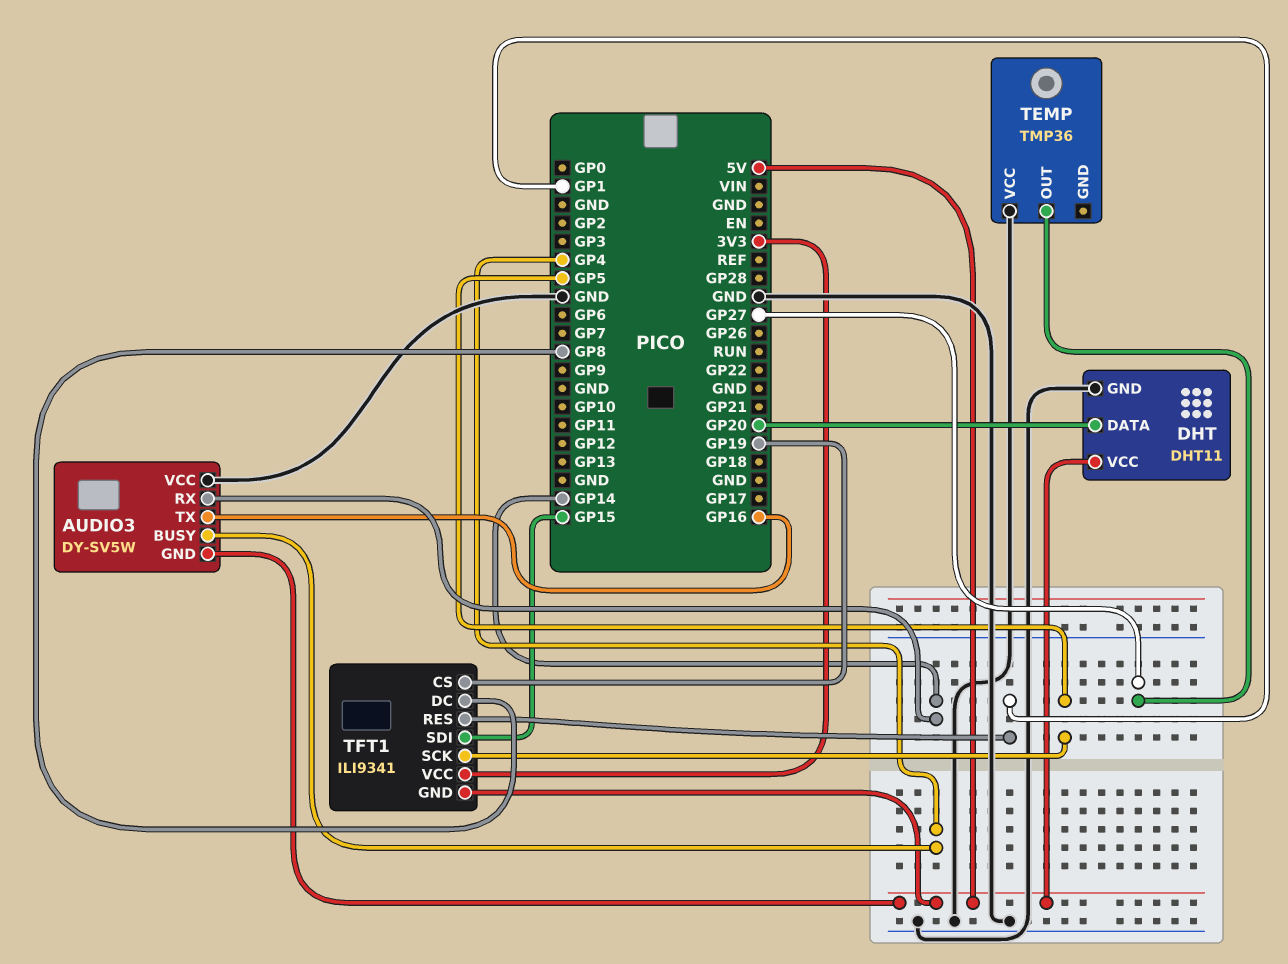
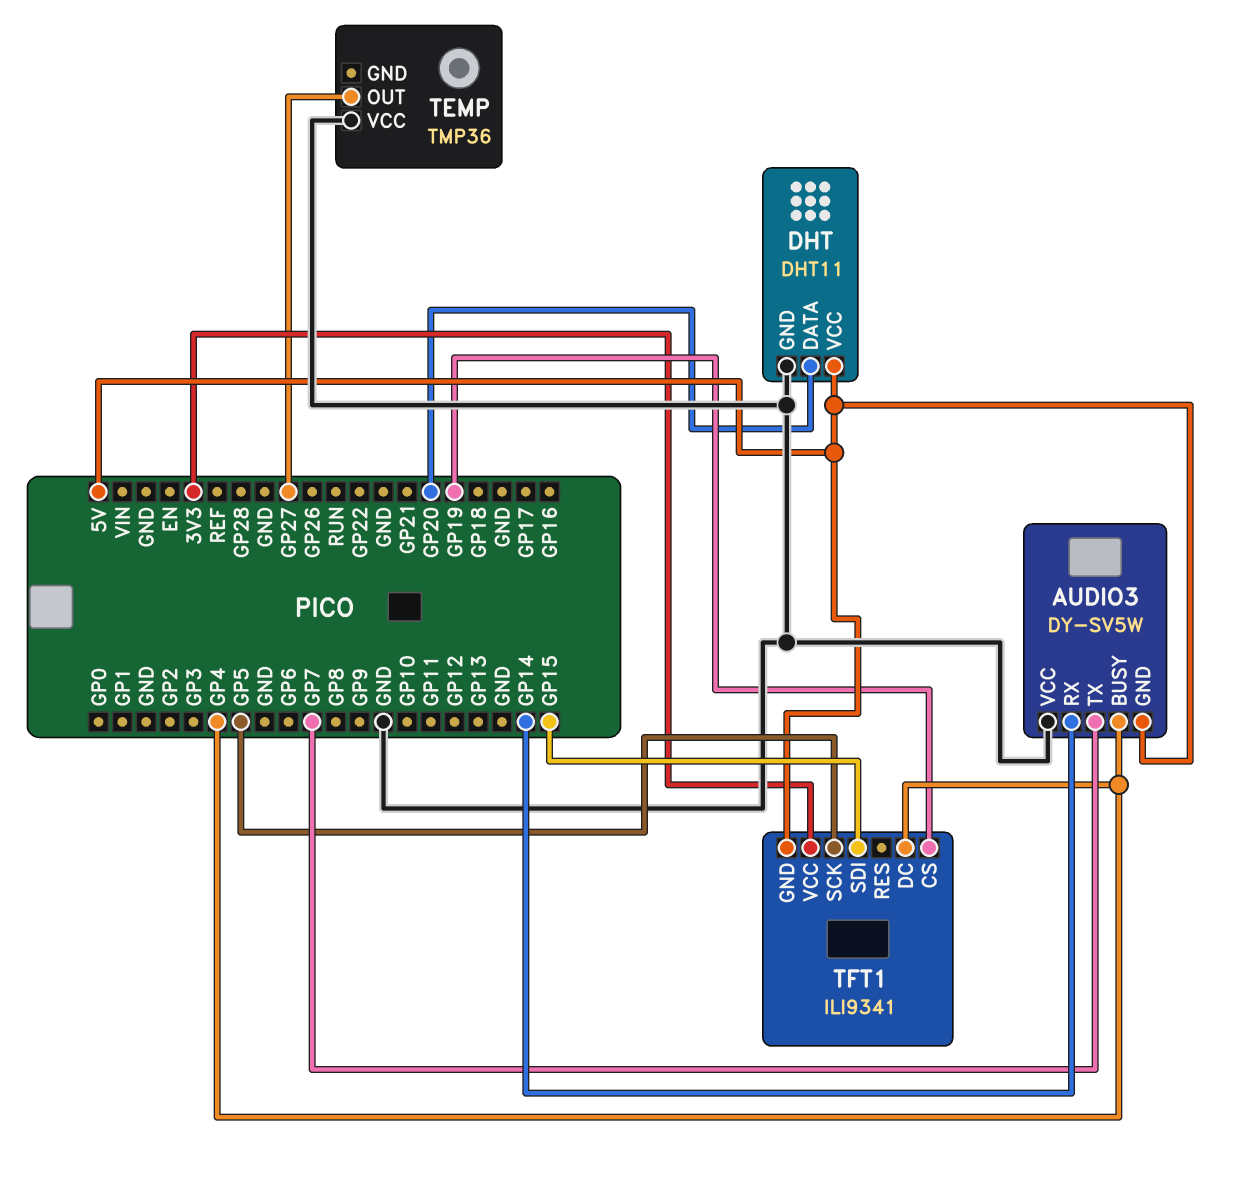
AUDIO3 pin TX: GP16 -> GP7
TFT1 pin DC: GP8 -> GP4
TFT1 pin RES: GP1 -> none

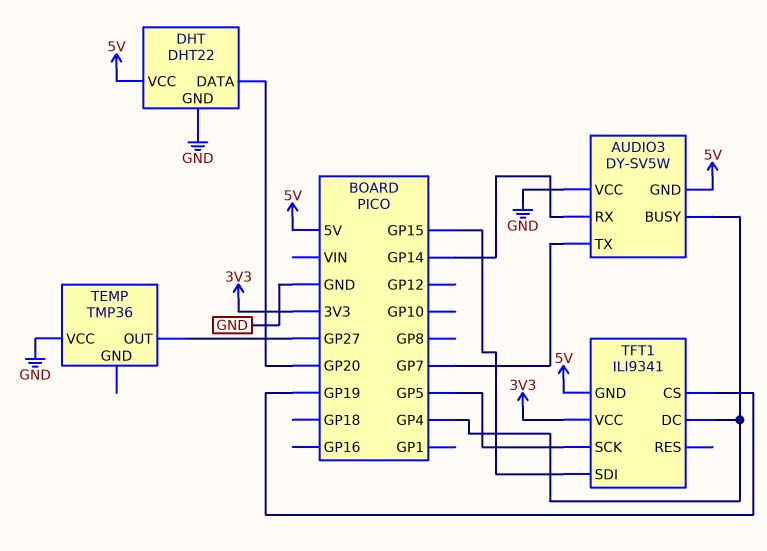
DHT: DHT11 -> DHT22

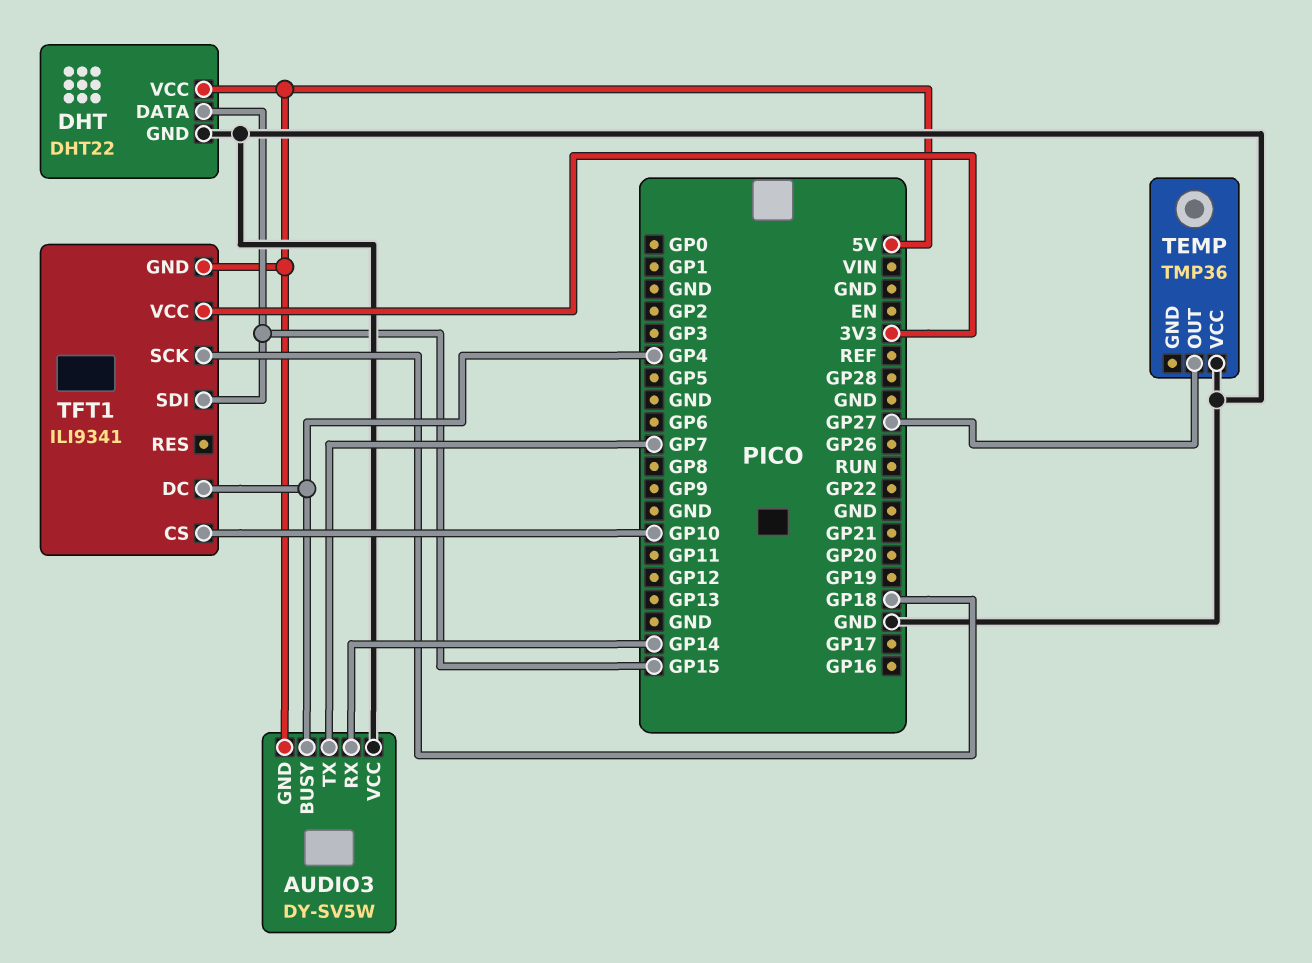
DHT pin DATA: GP20 -> GP15
TFT1 pin CS: GP19 -> GP10
TFT1 pin SCK: GP5 -> GP18

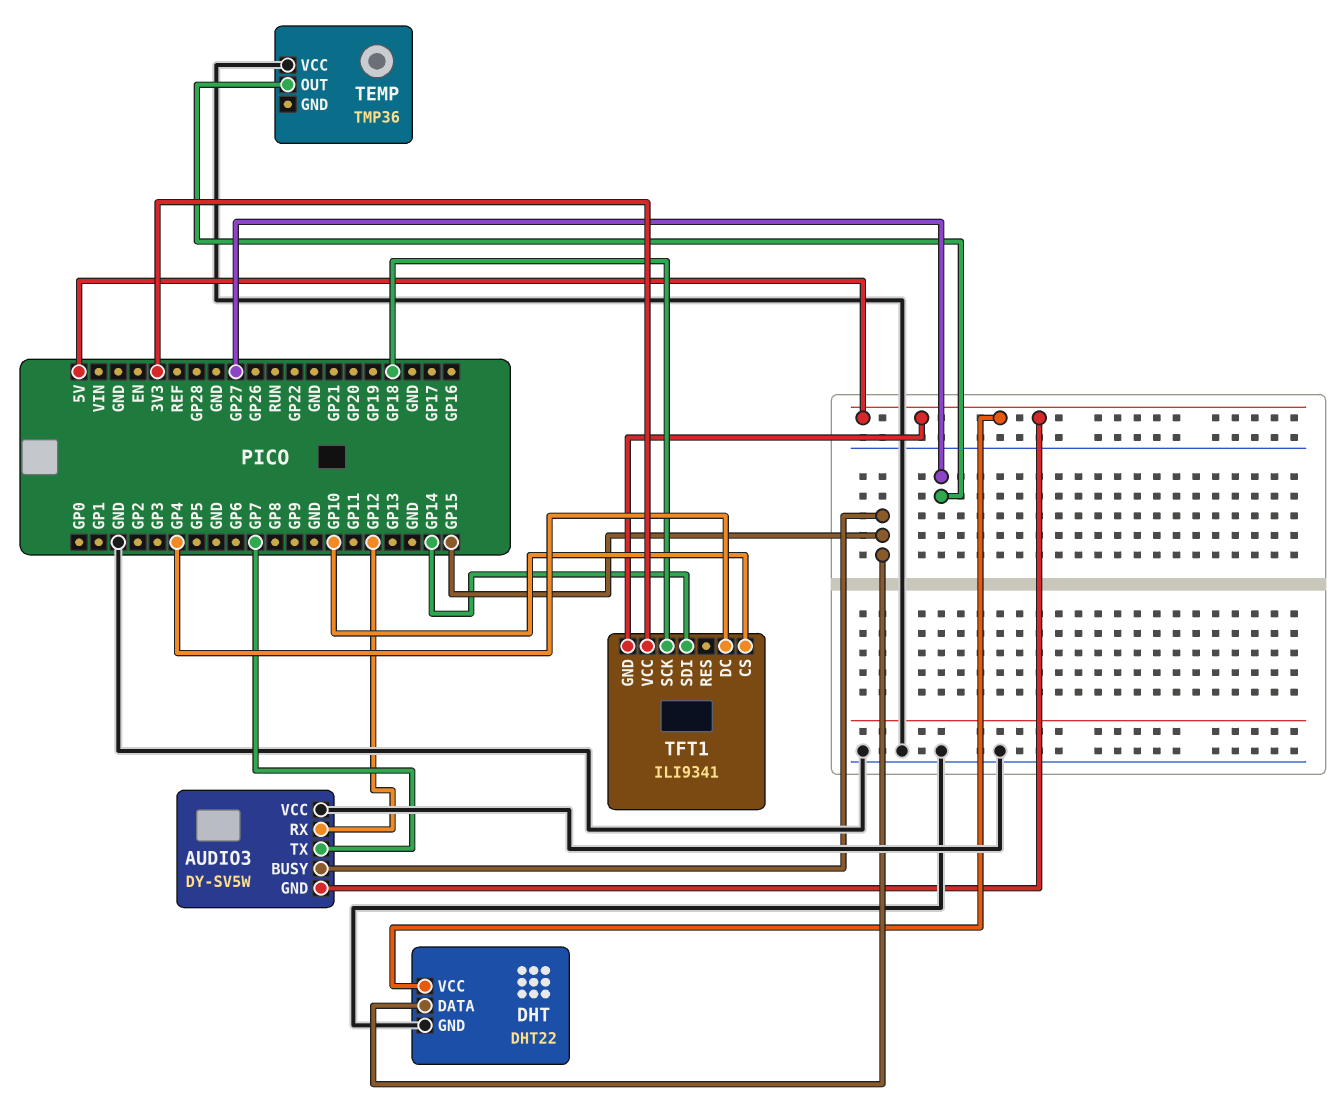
AUDIO3 pin BUSY: GP4 -> GP15
AUDIO3 pin RX: GP14 -> GP12
TFT1 pin SDI: GP15 -> GP14

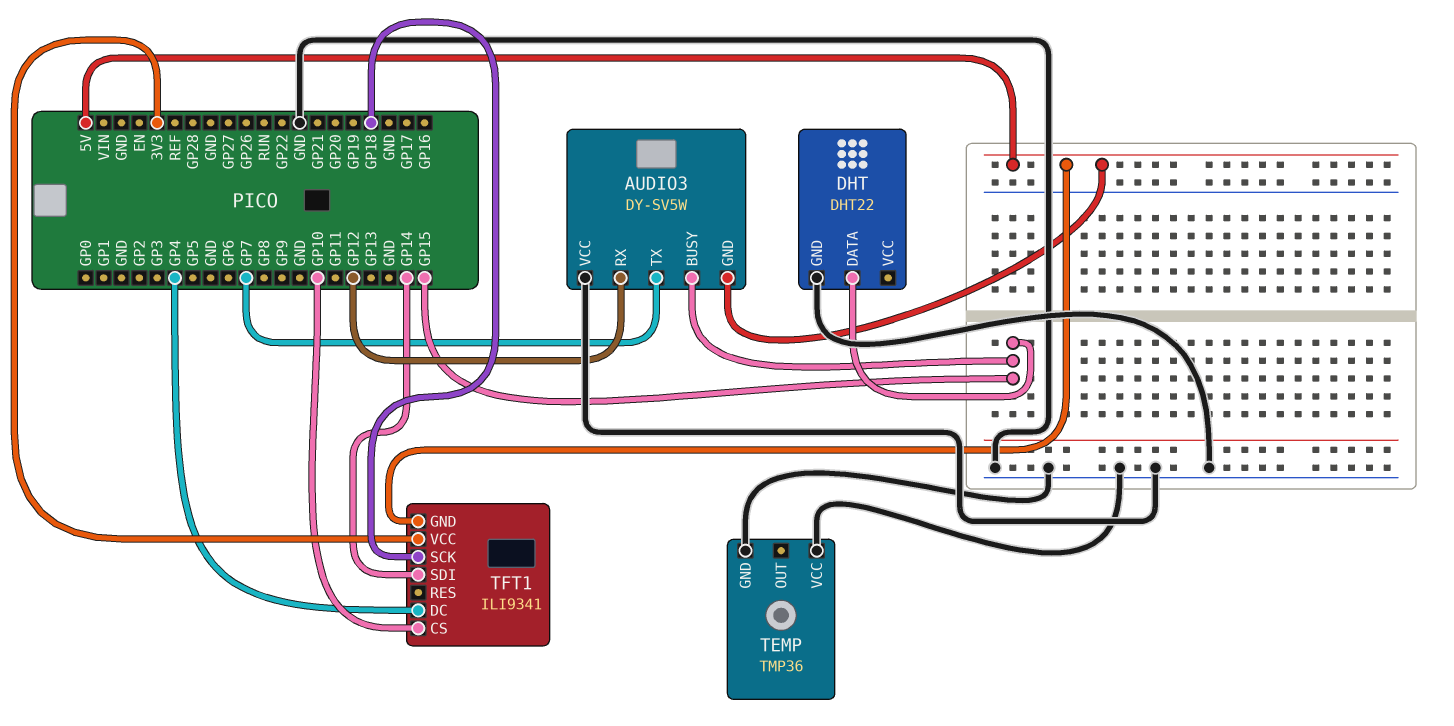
DHT pin VCC: 5V -> none
TEMP pin GND: none -> GND
TEMP pin OUT: GP27 -> none

